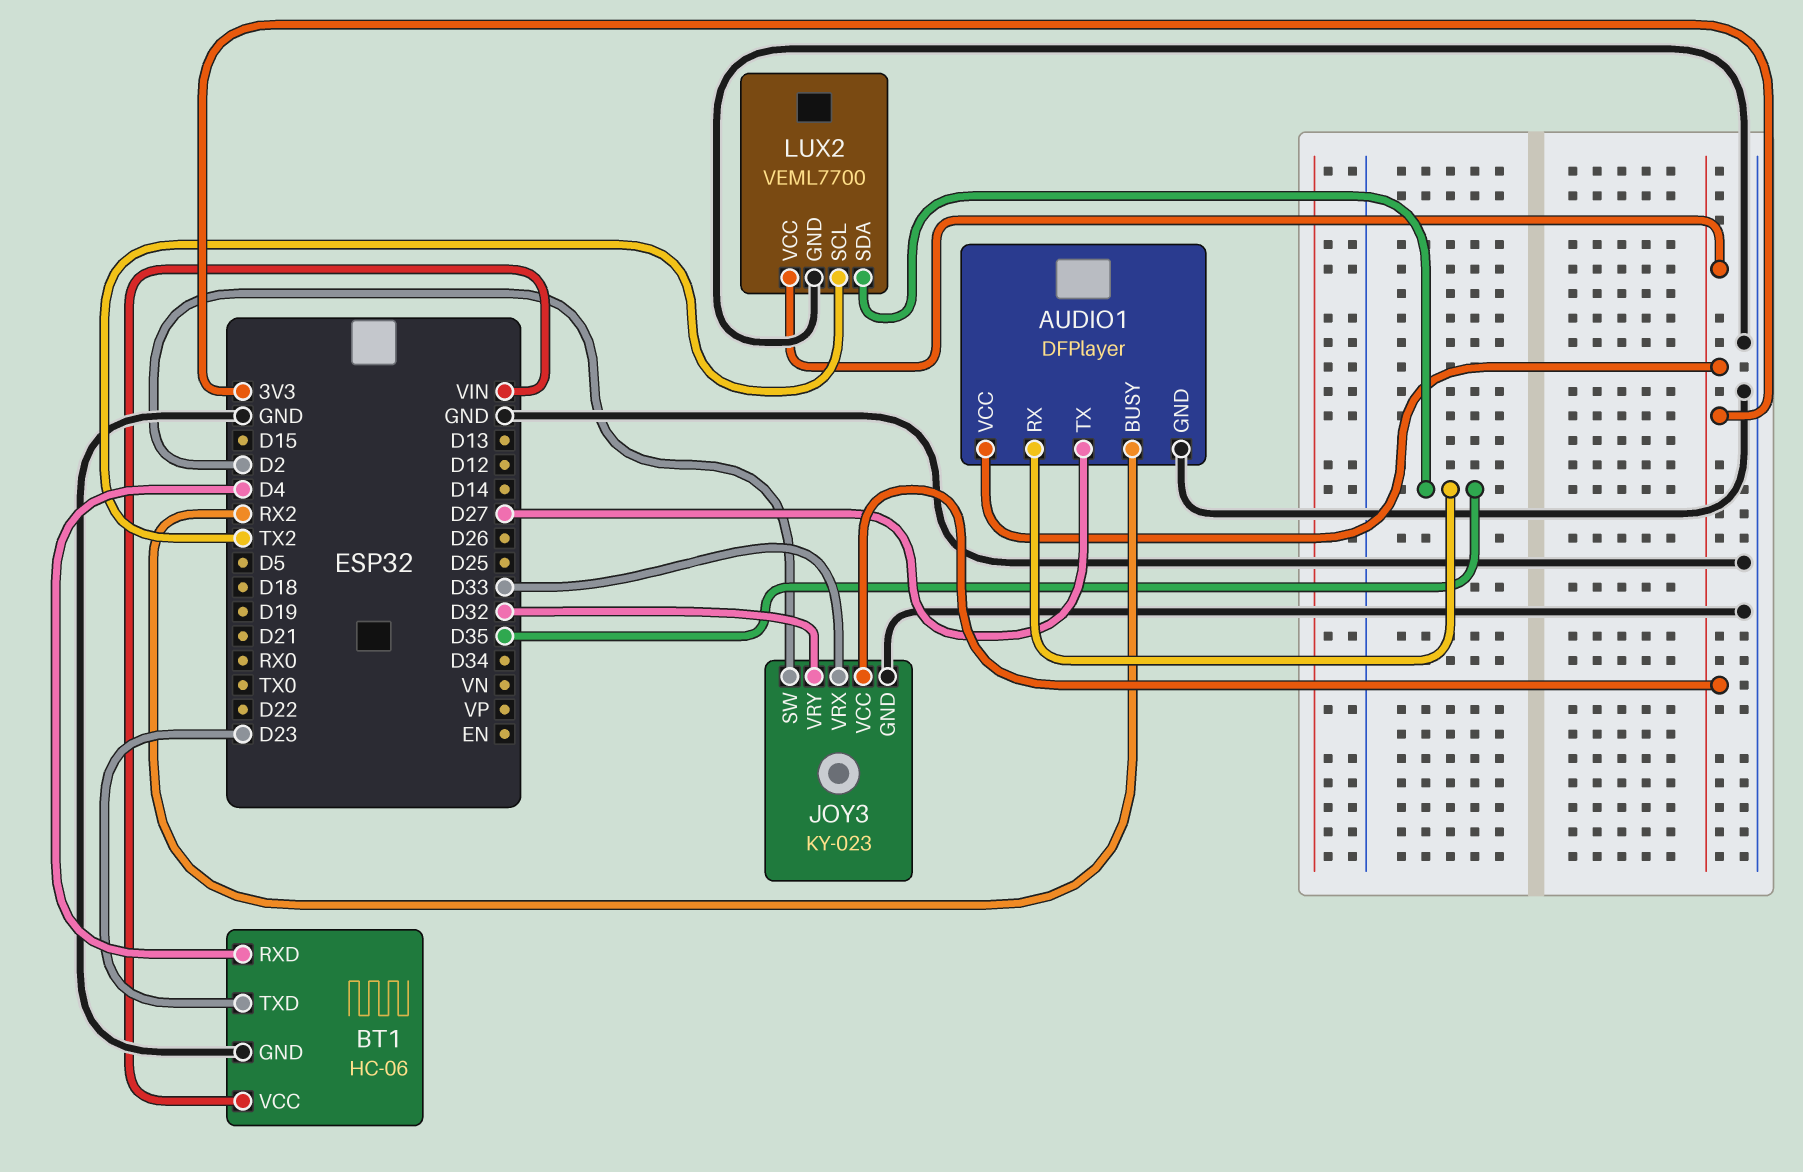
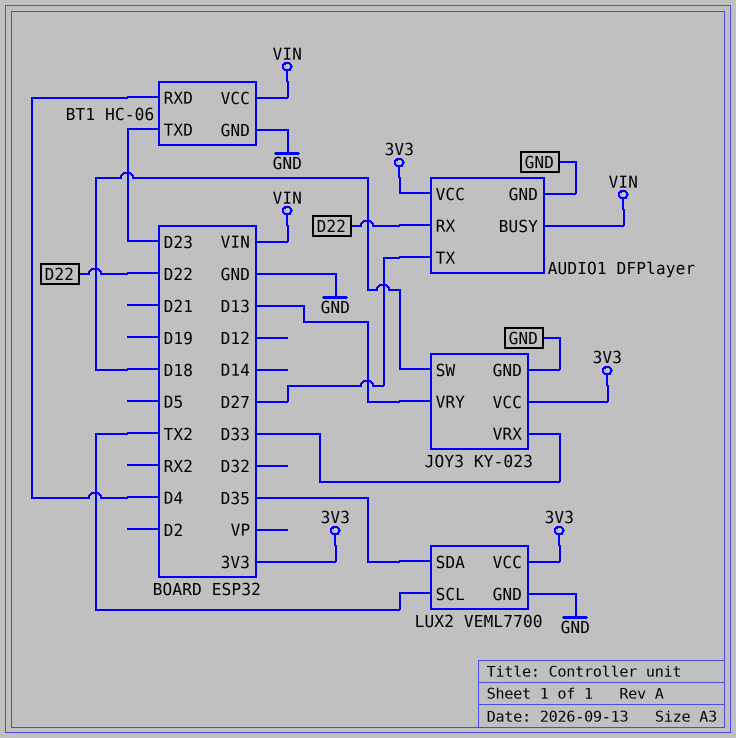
AUDIO1 pin BUSY: RX2 -> VIN
AUDIO1 pin RX: D35 -> D22
JOY3 pin SW: D2 -> D18
JOY3 pin VRY: D32 -> D13

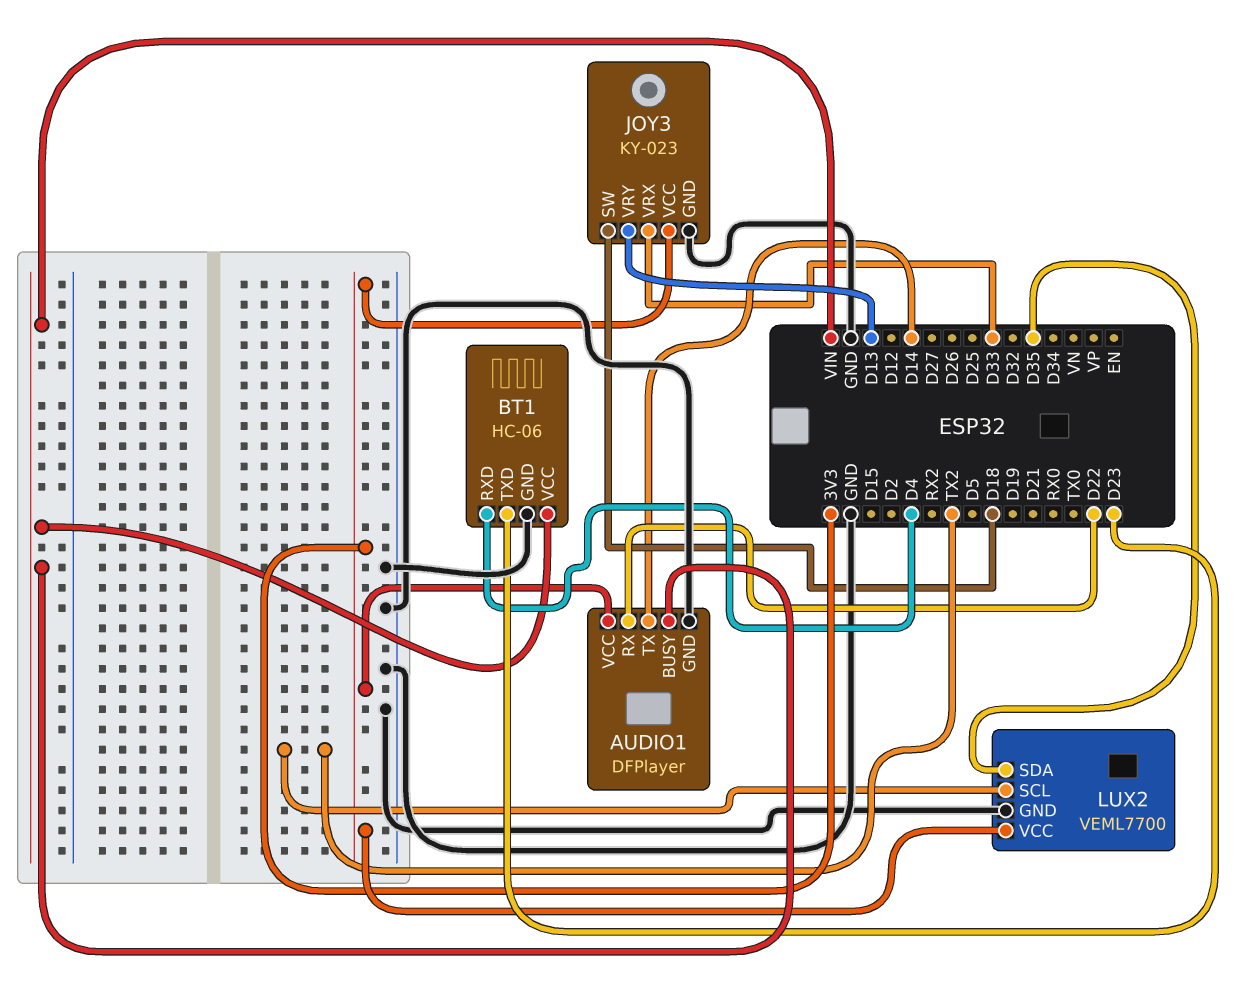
AUDIO1 pin TX: D27 -> D14

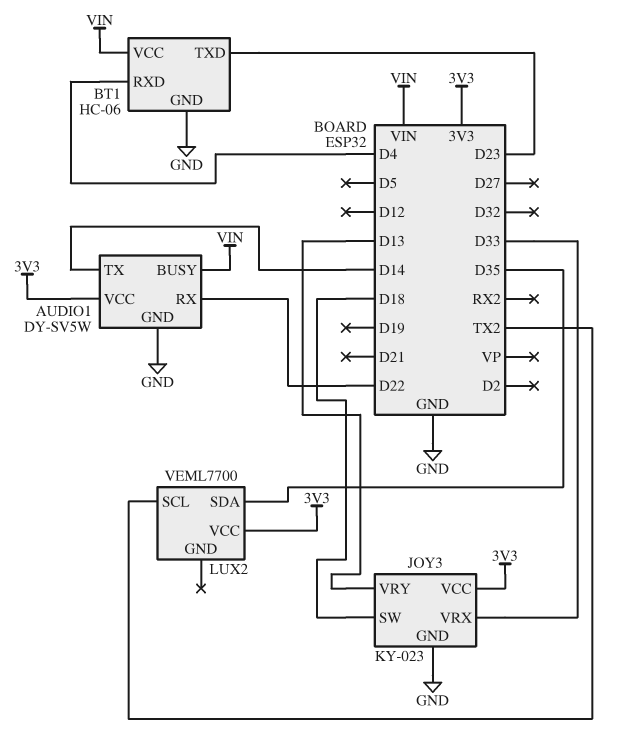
AUDIO1: DFPlayer -> DY-SV5W
LUX2 pin GND: GND -> none

